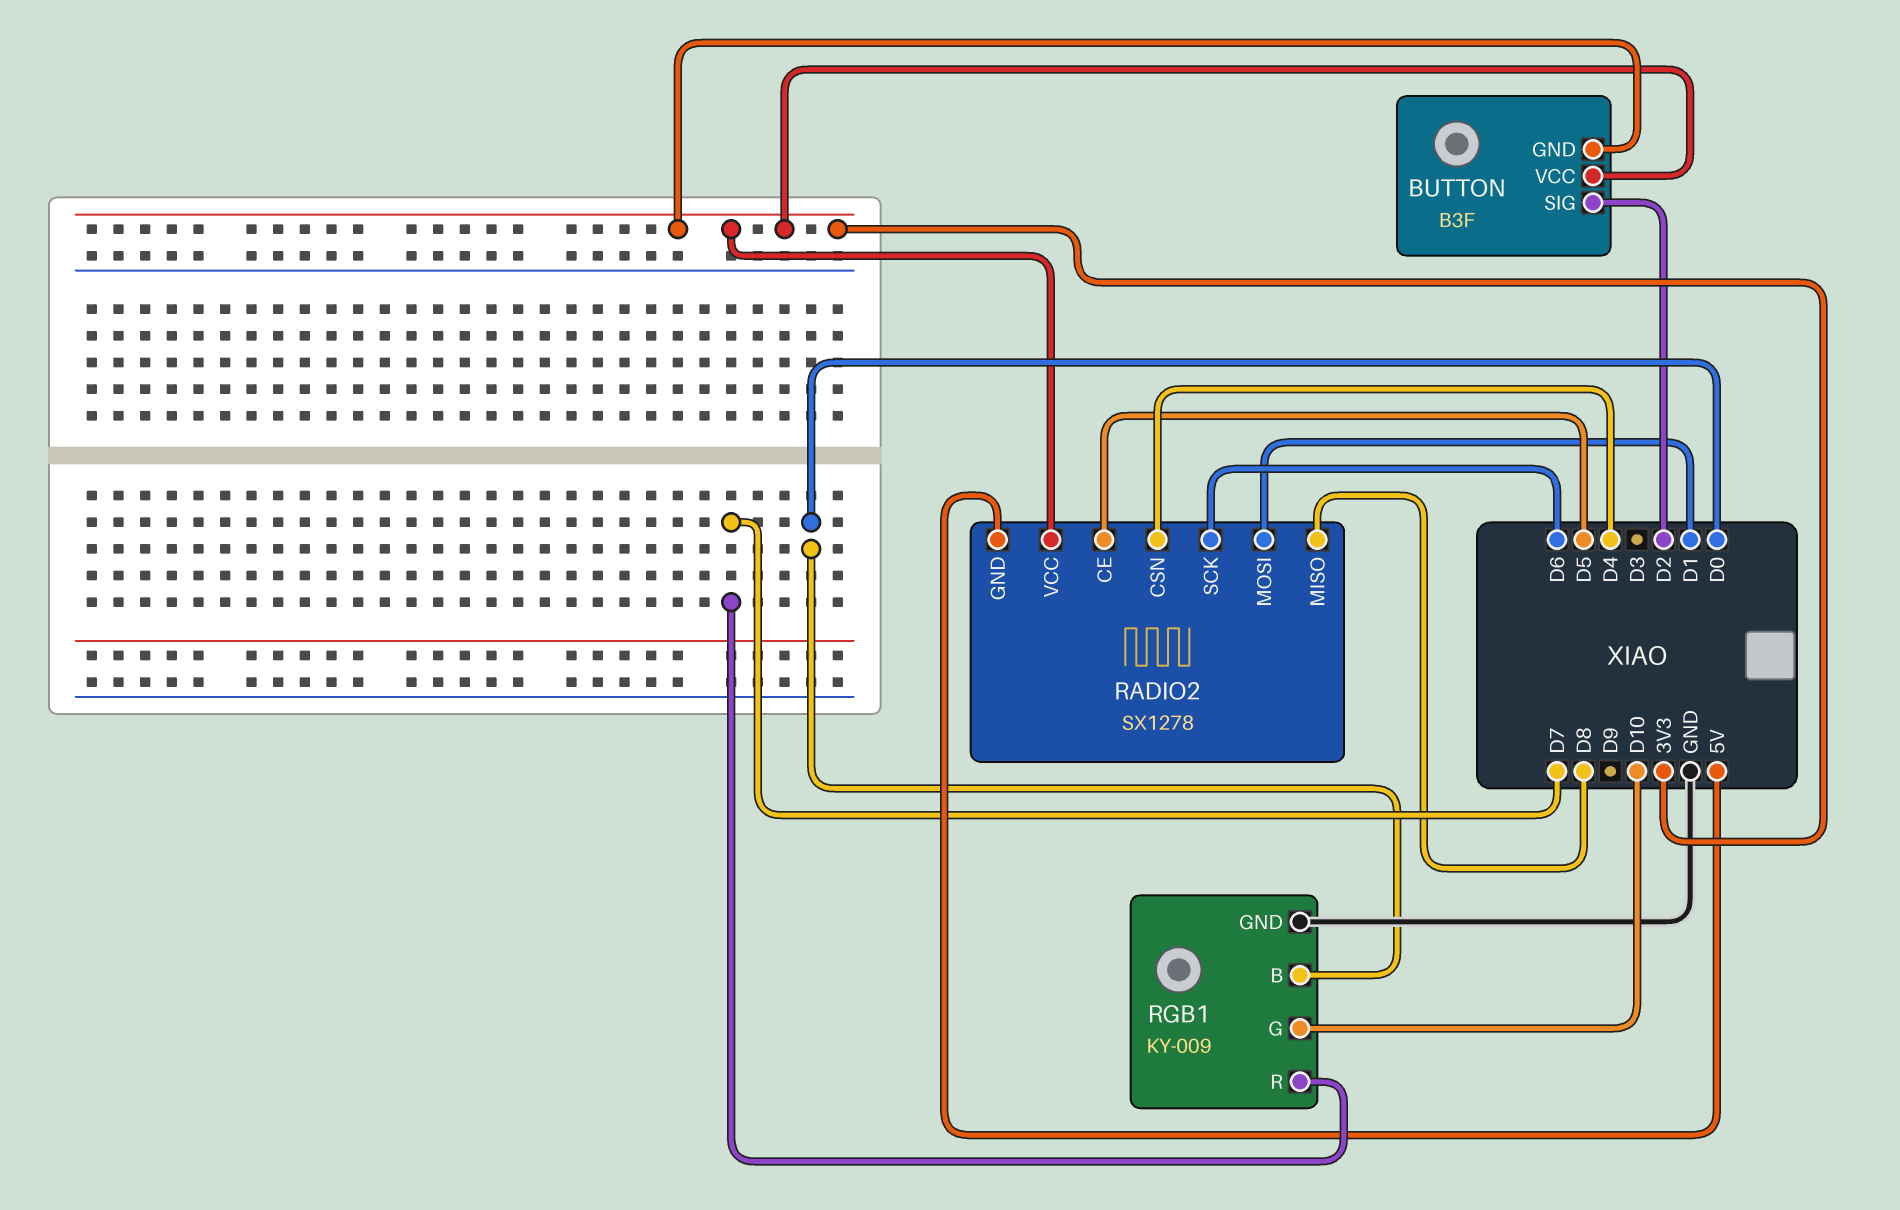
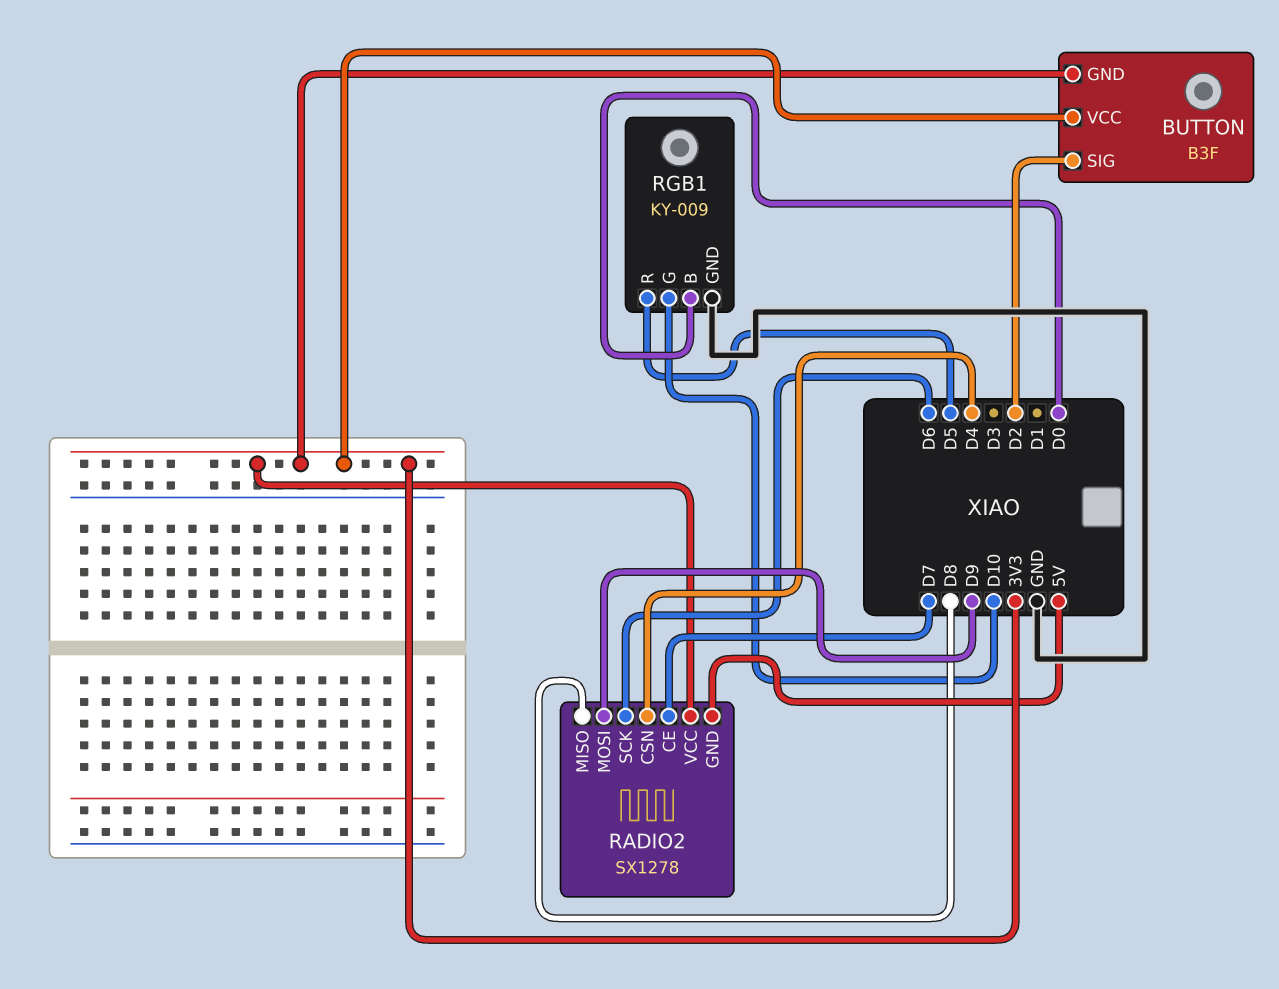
RADIO2 pin CE: D5 -> D7
RADIO2 pin MOSI: D1 -> D9
RGB1 pin R: D7 -> D5

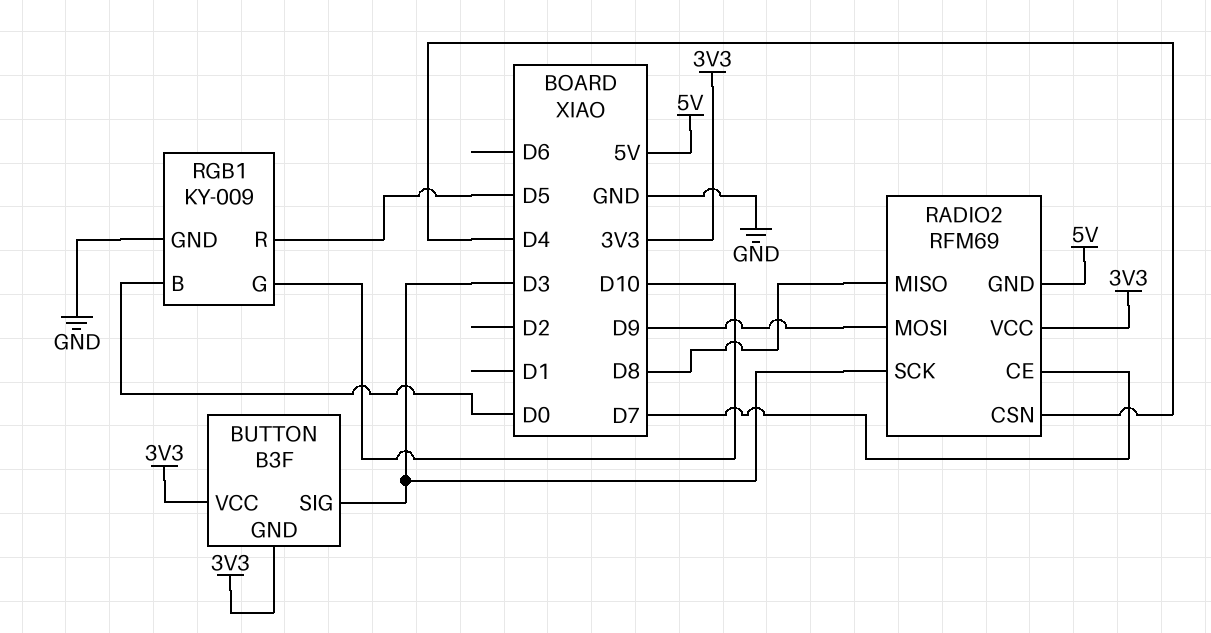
BUTTON pin SIG: D2 -> D3
RADIO2: SX1278 -> RFM69
RADIO2 pin SCK: D6 -> D3

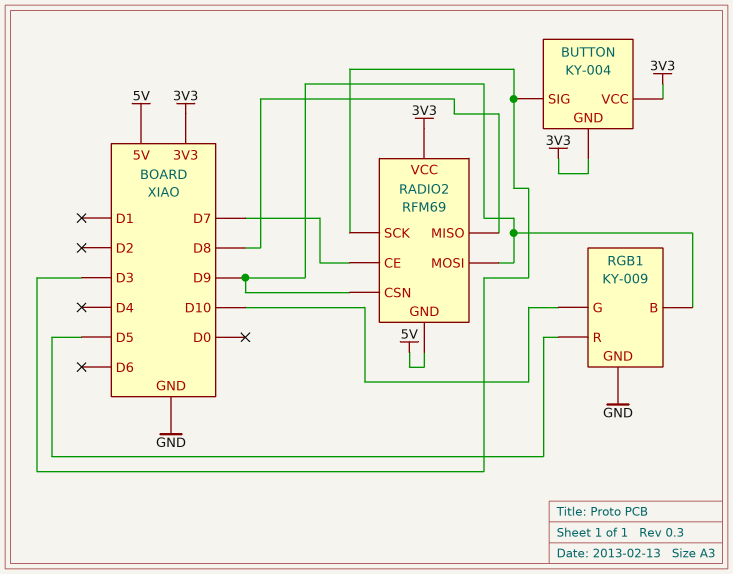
BUTTON: B3F -> KY-004
RADIO2 pin CSN: D4 -> D9
RGB1 pin B: D0 -> D9

